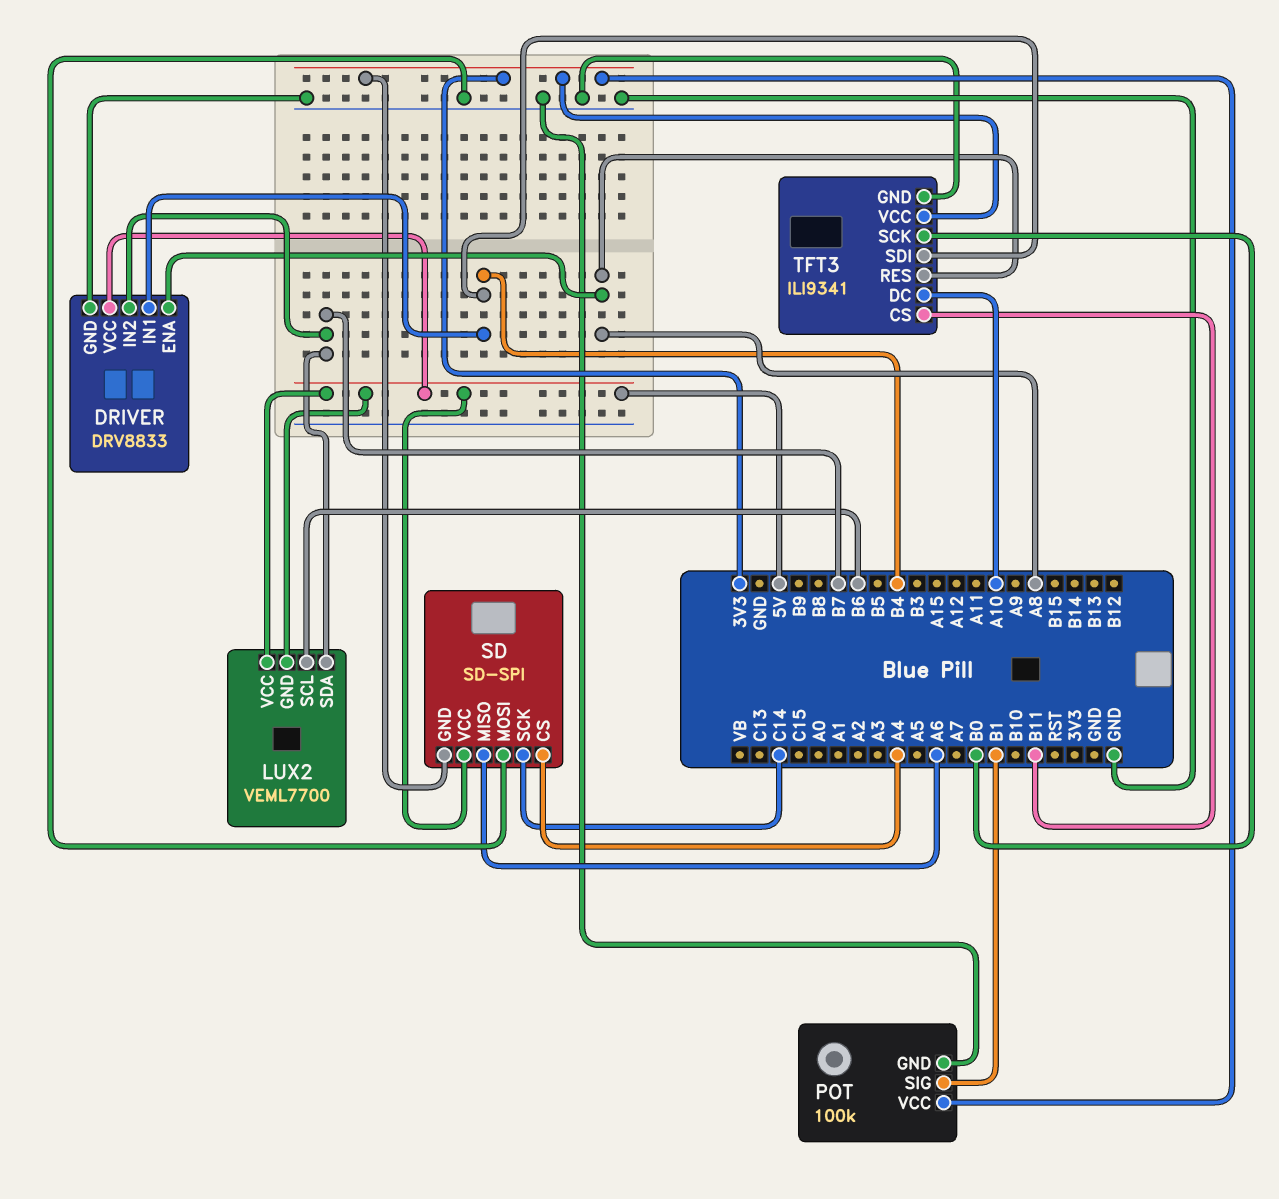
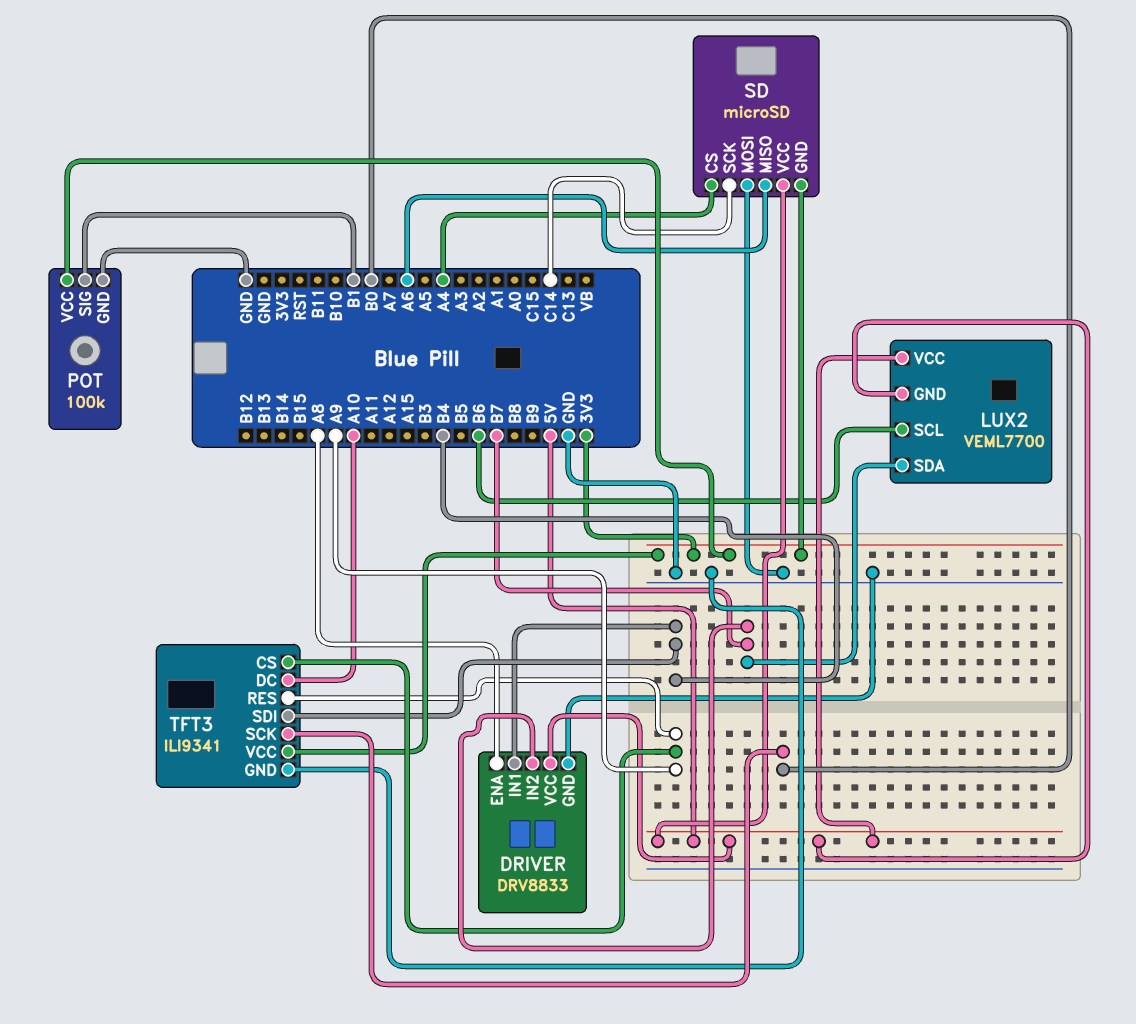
SD: SD-SPI -> microSD
TFT3 pin CS: B11 -> A9
TFT3 pin RES: A8 -> A9

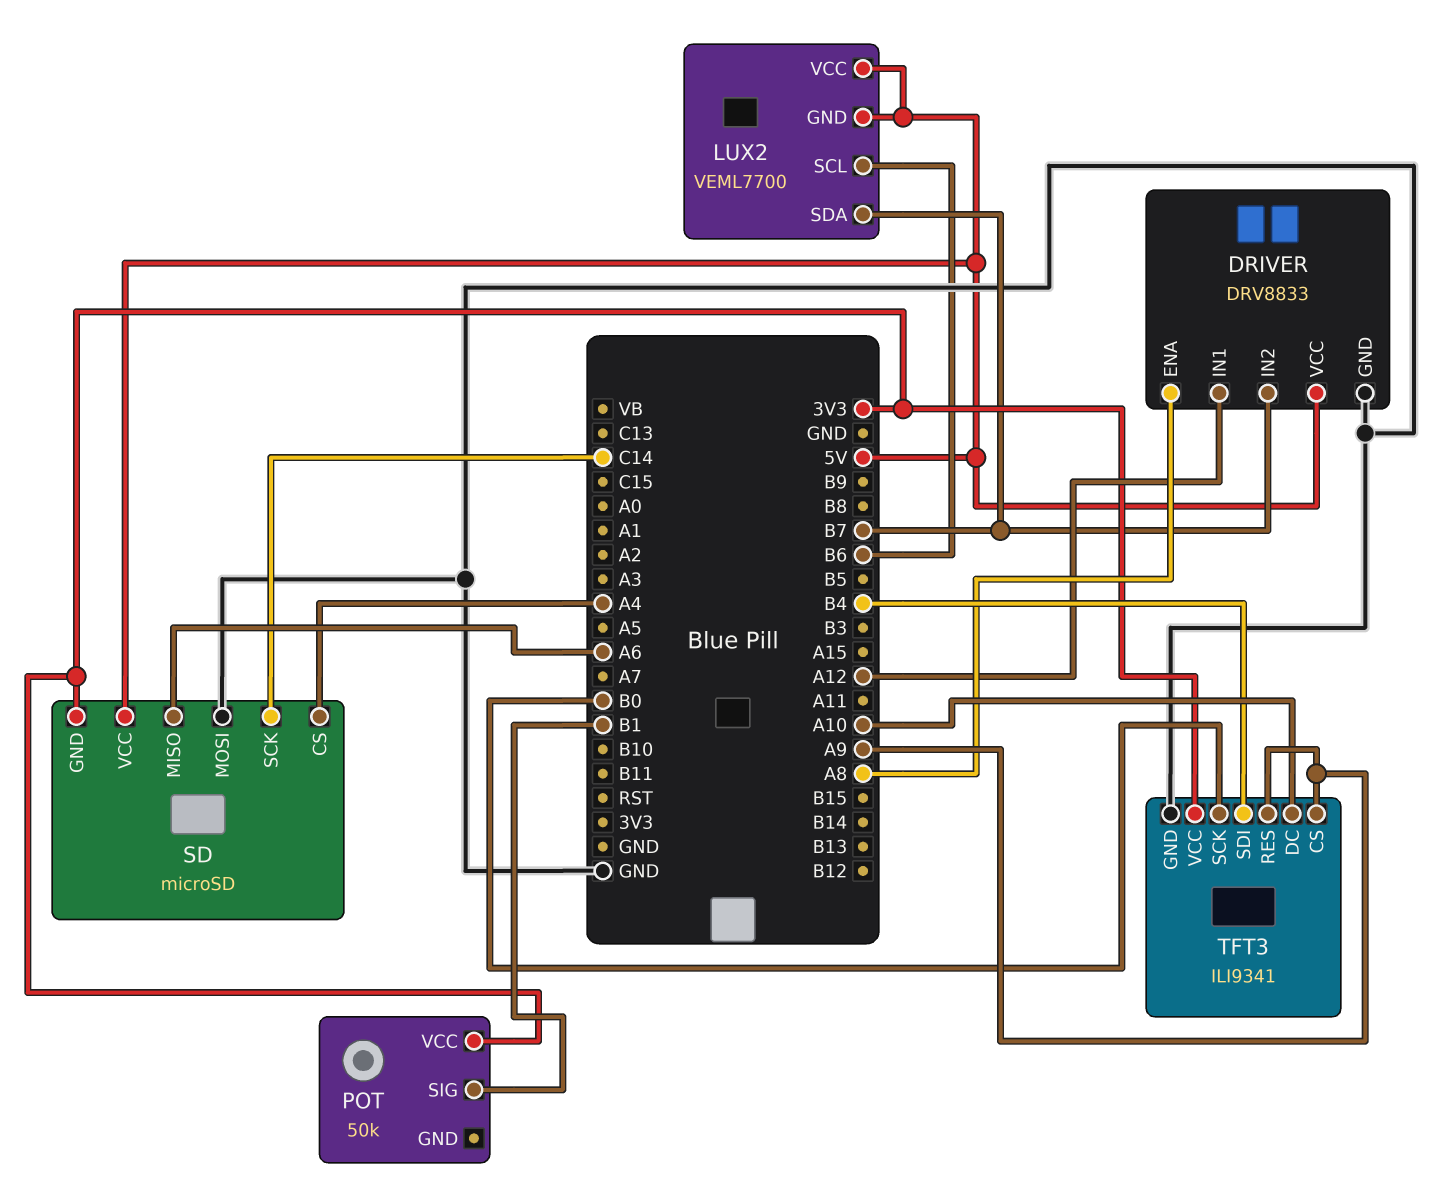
DRIVER pin IN1: B4 -> A12
POT: 100k -> 50k
POT pin GND: GND -> none

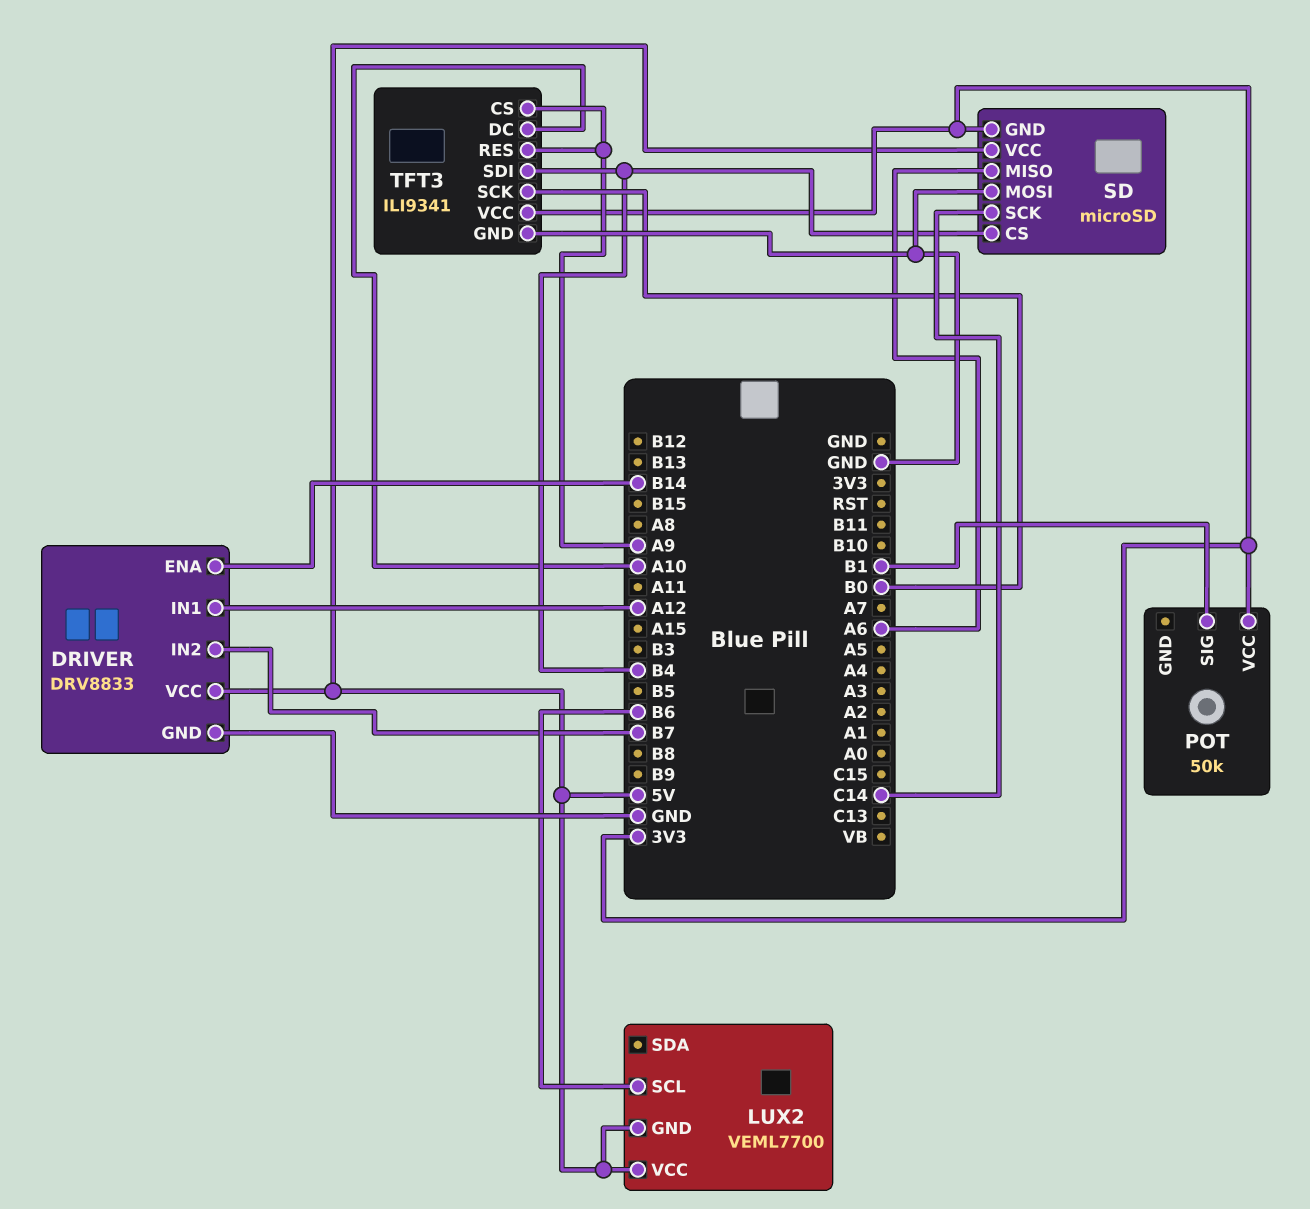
DRIVER pin ENA: A8 -> B14
LUX2 pin SDA: B7 -> none
SD pin CS: A4 -> B4

